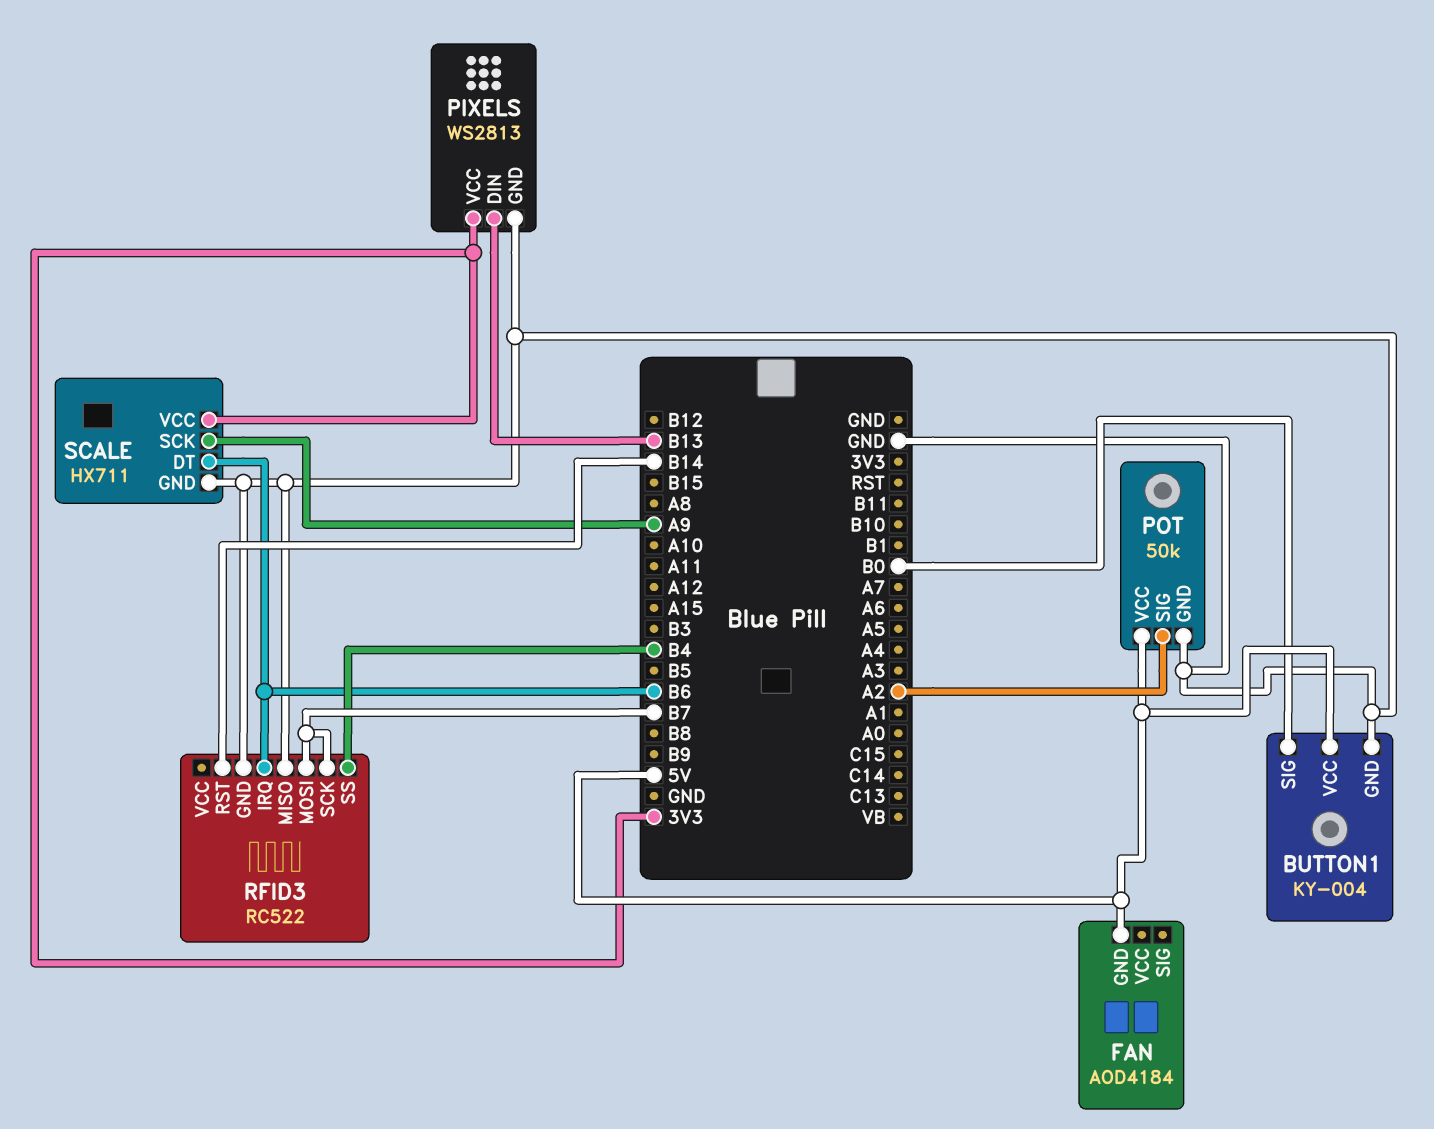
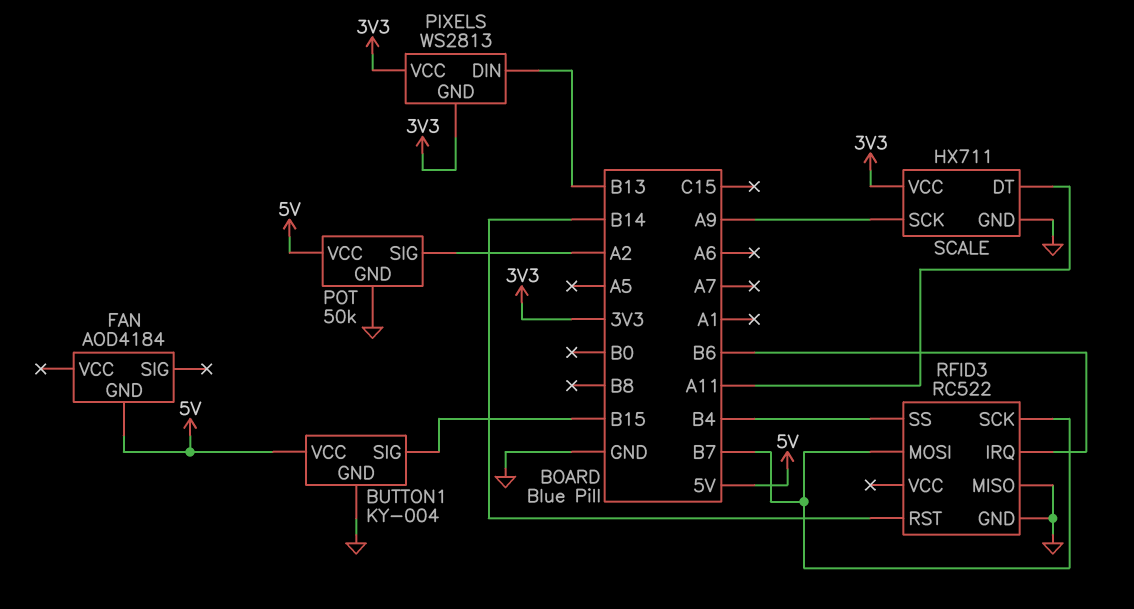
BUTTON1 pin SIG: B0 -> B15
PIXELS pin GND: GND -> 3V3
SCALE pin DT: B6 -> A11

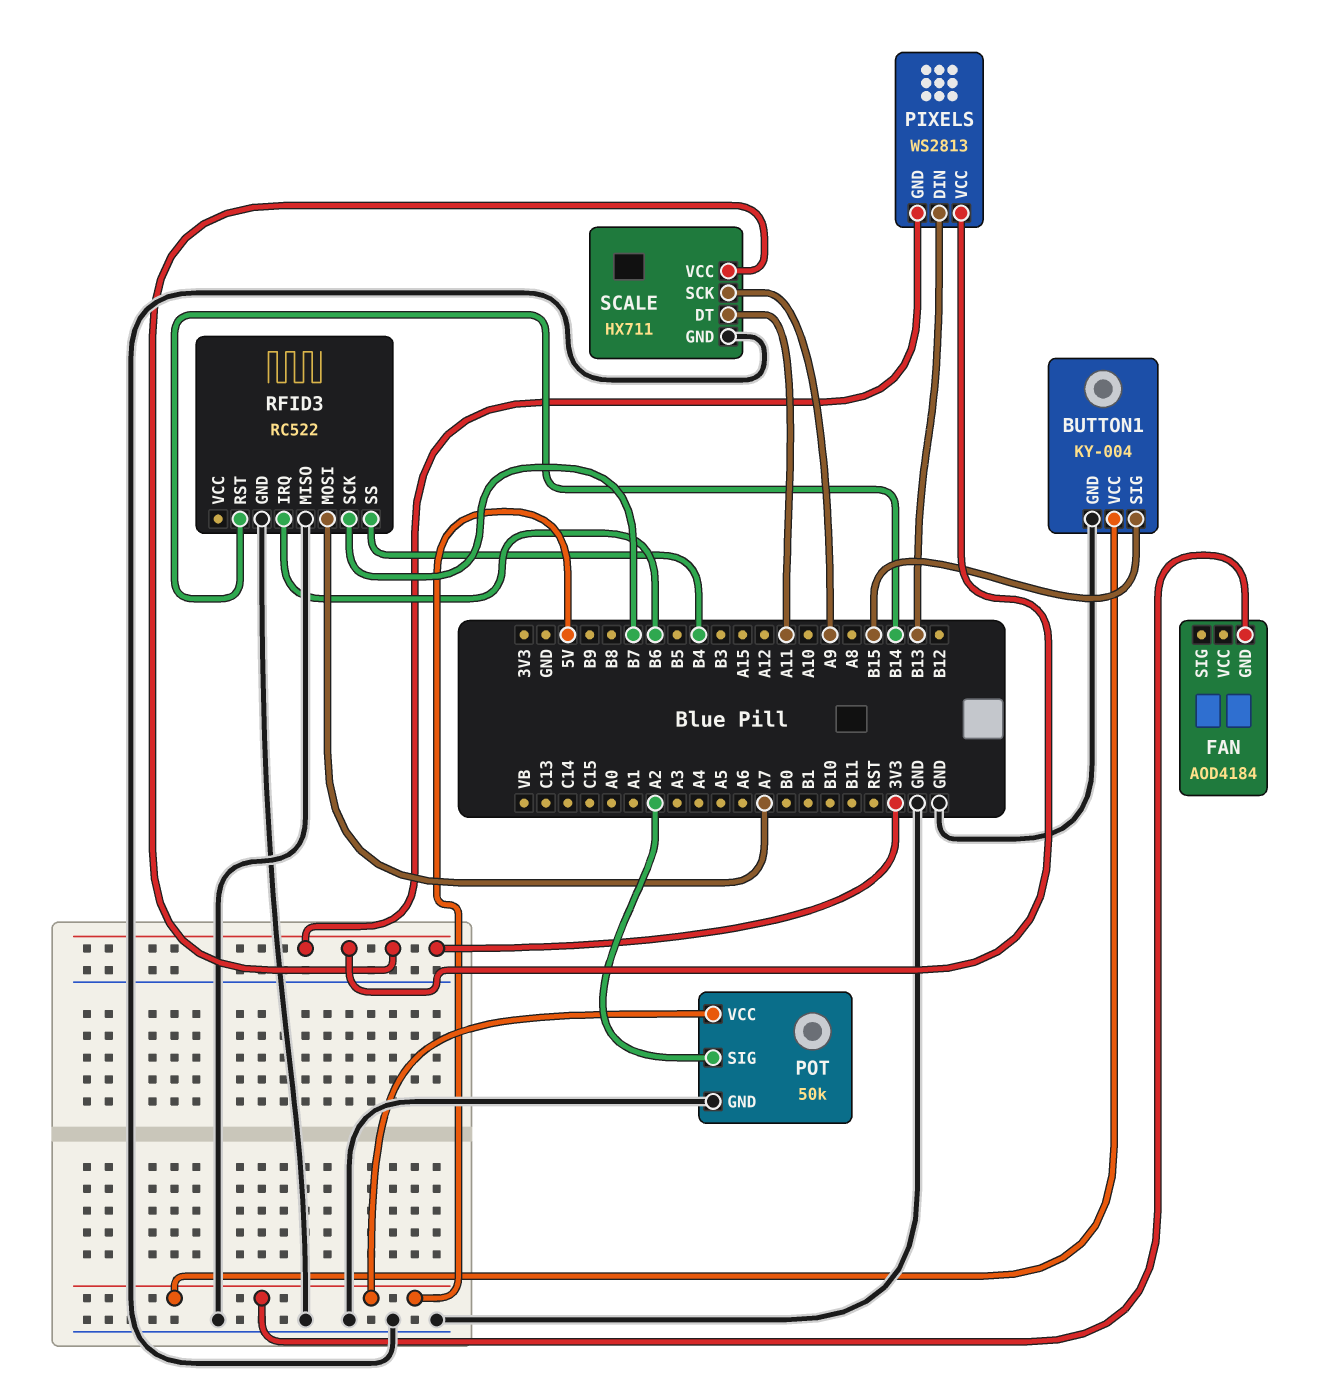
RFID3 pin MOSI: B7 -> A7

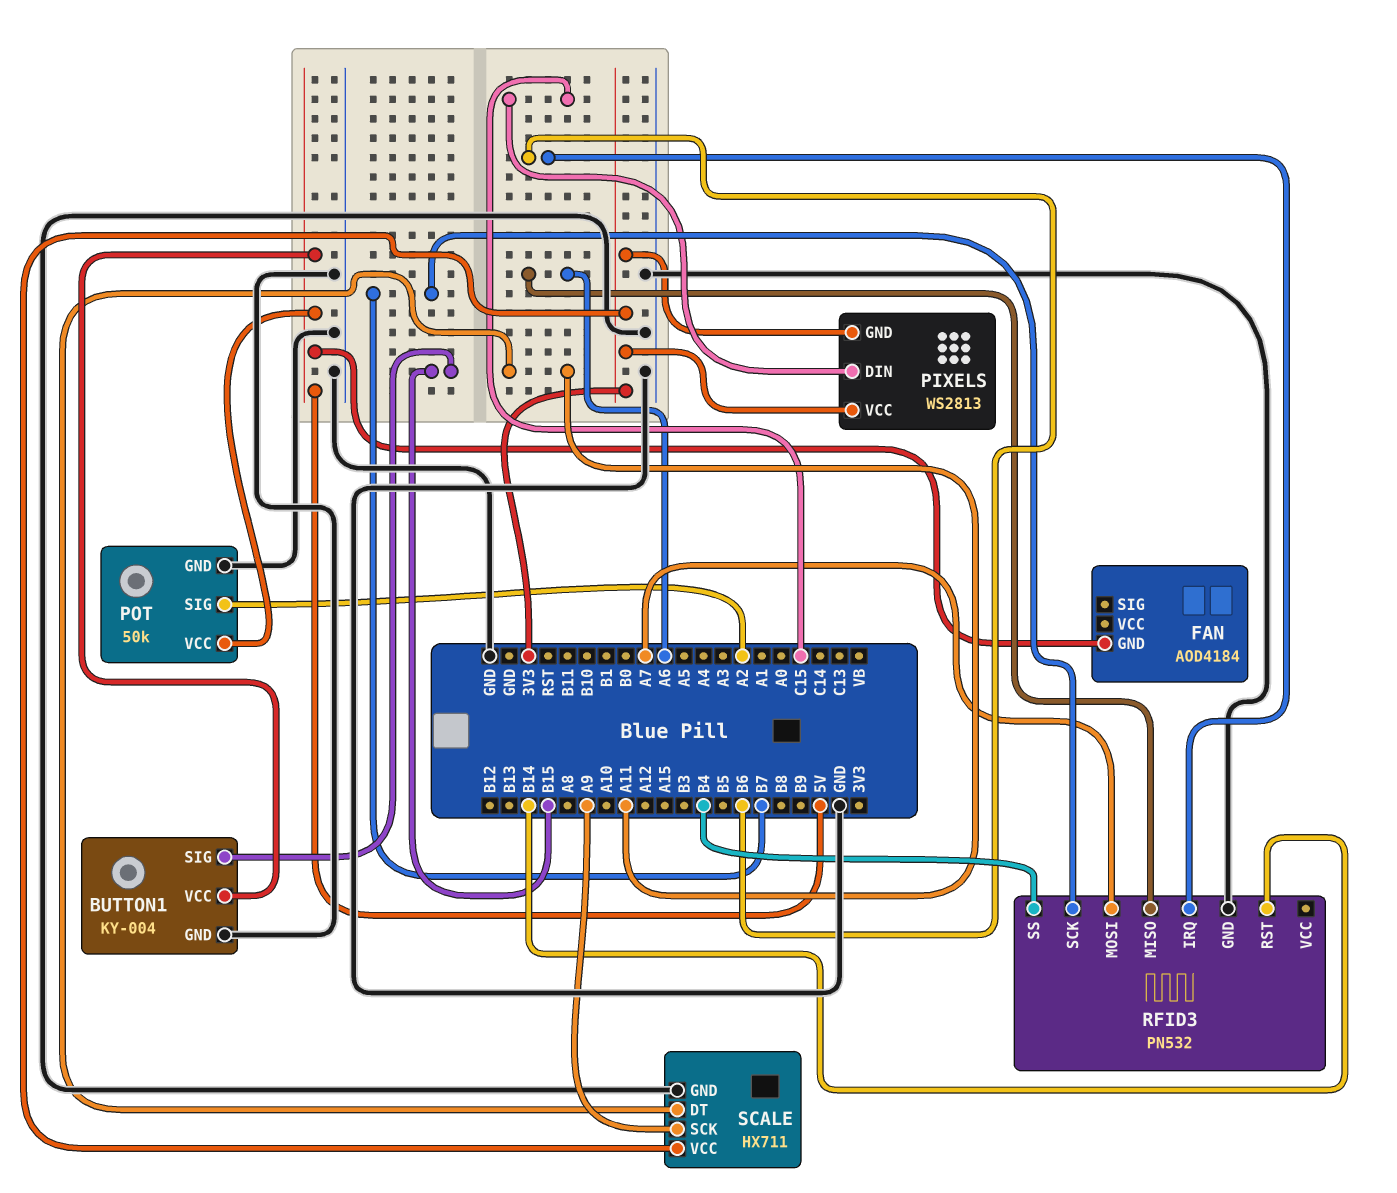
PIXELS pin DIN: B13 -> C15
RFID3: RC522 -> PN532
RFID3 pin MISO: GND -> A6

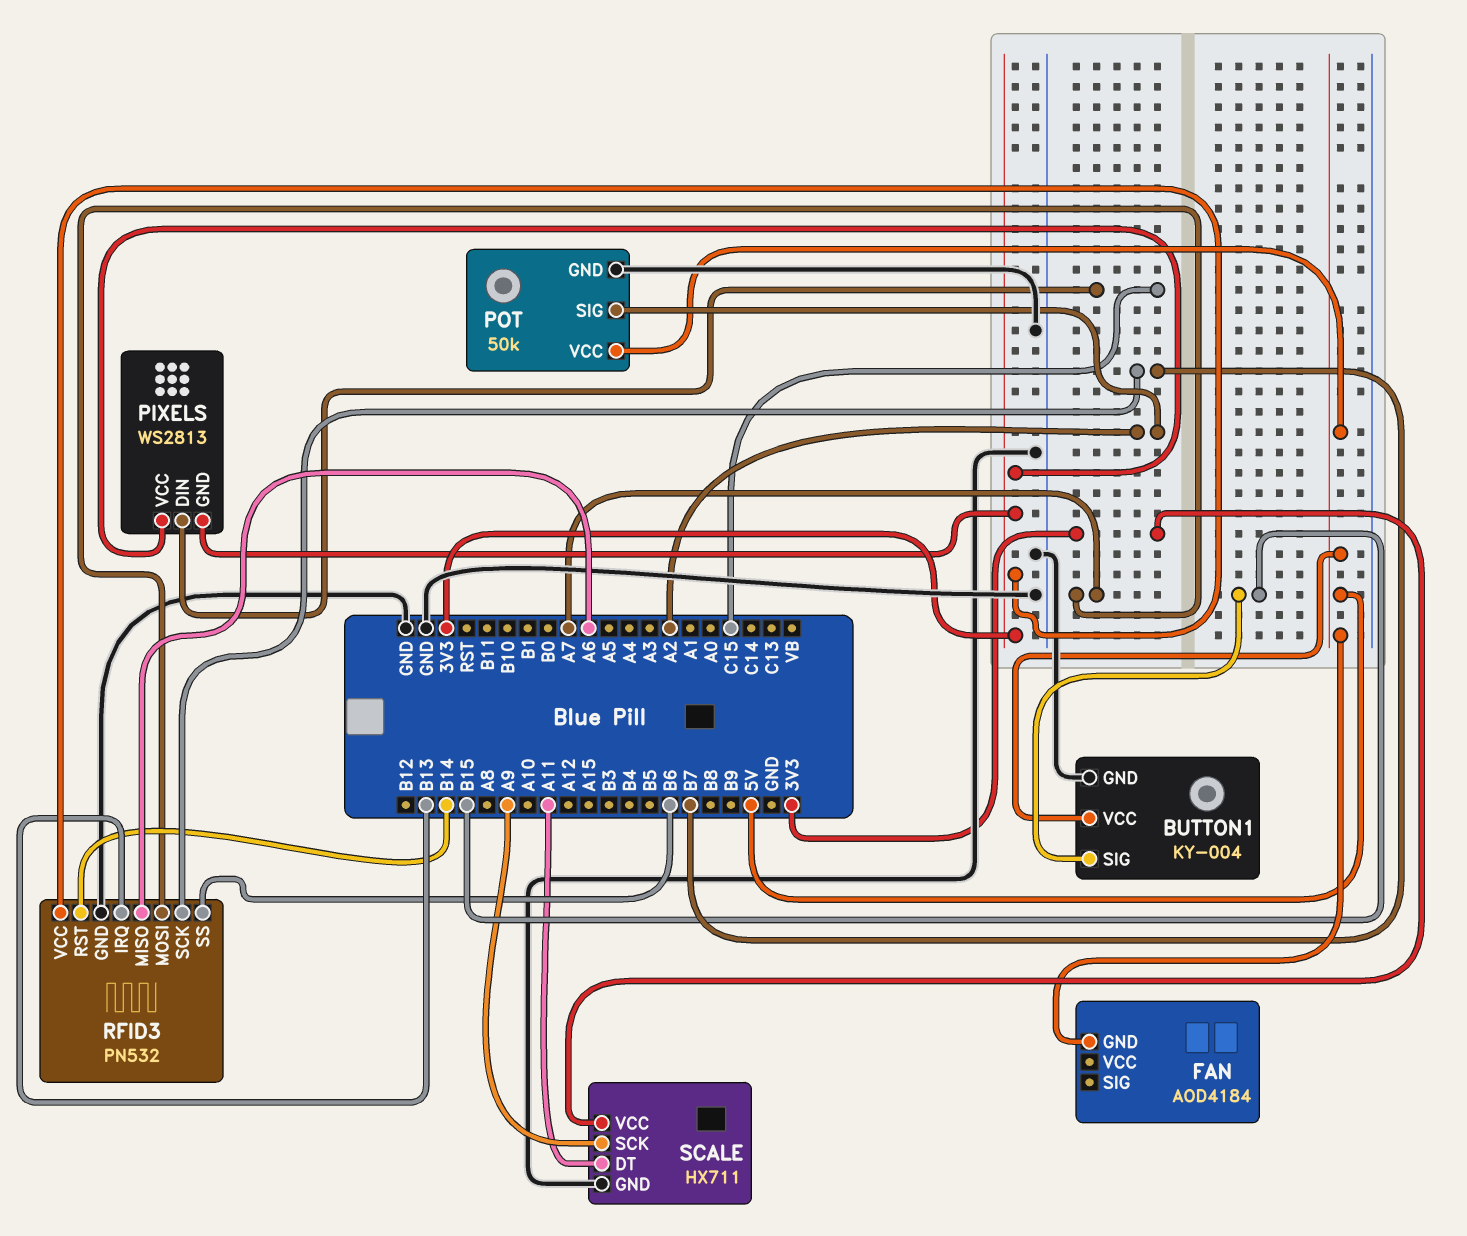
RFID3 pin IRQ: B6 -> B13
RFID3 pin SS: B4 -> B6
RFID3 pin VCC: none -> 3V3

